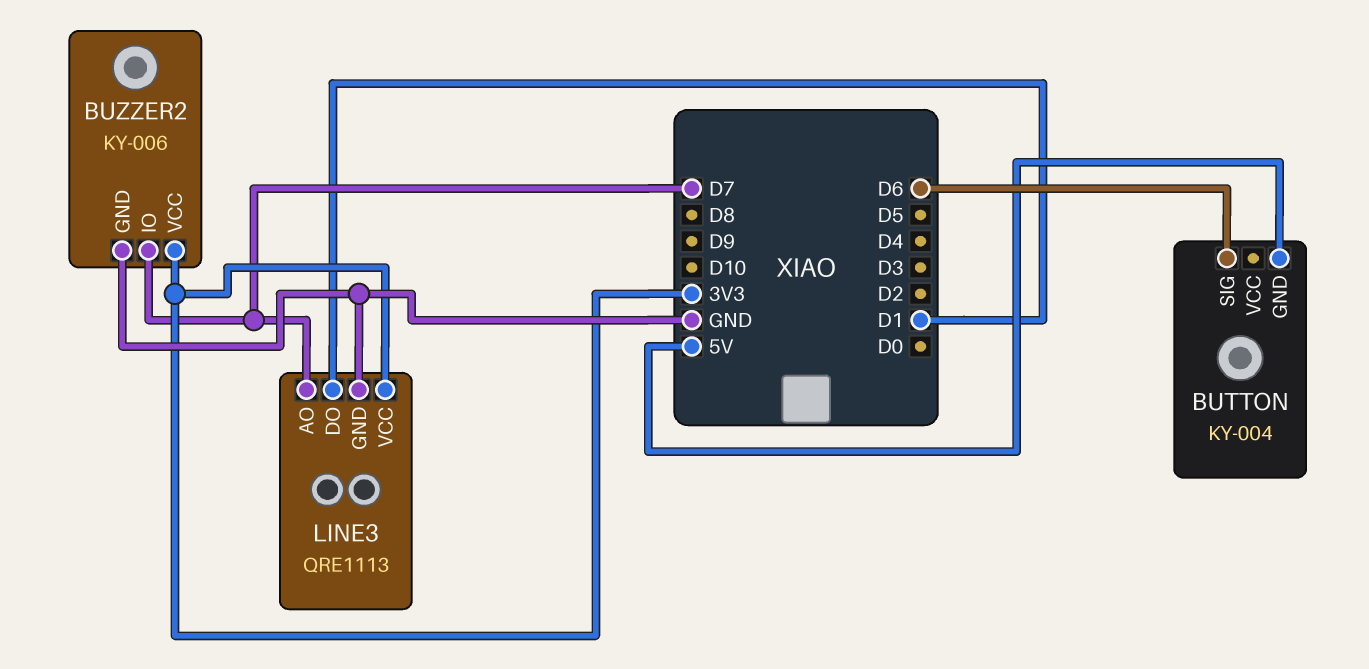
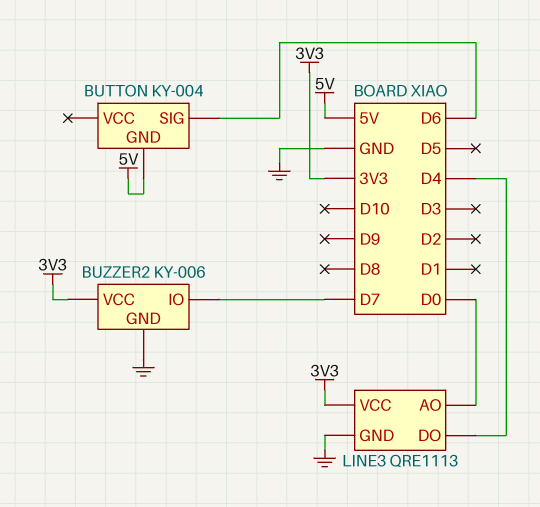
LINE3 pin AO: D7 -> D0
LINE3 pin DO: D1 -> D4

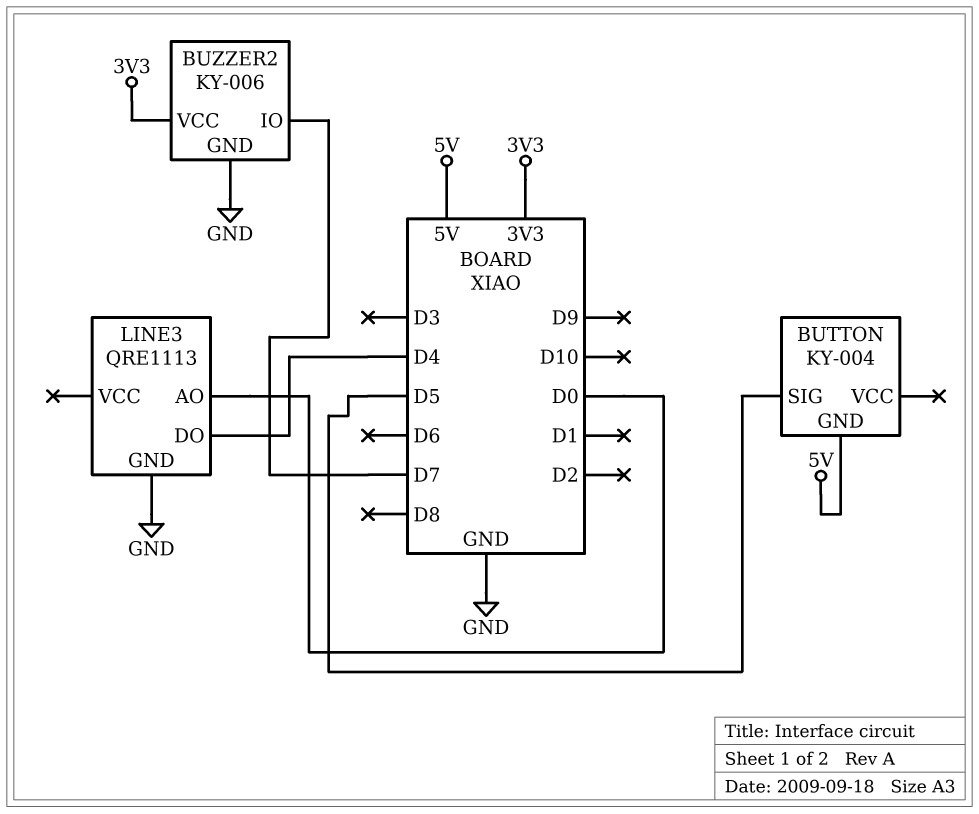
BUTTON pin SIG: D6 -> D5
LINE3 pin VCC: 3V3 -> none

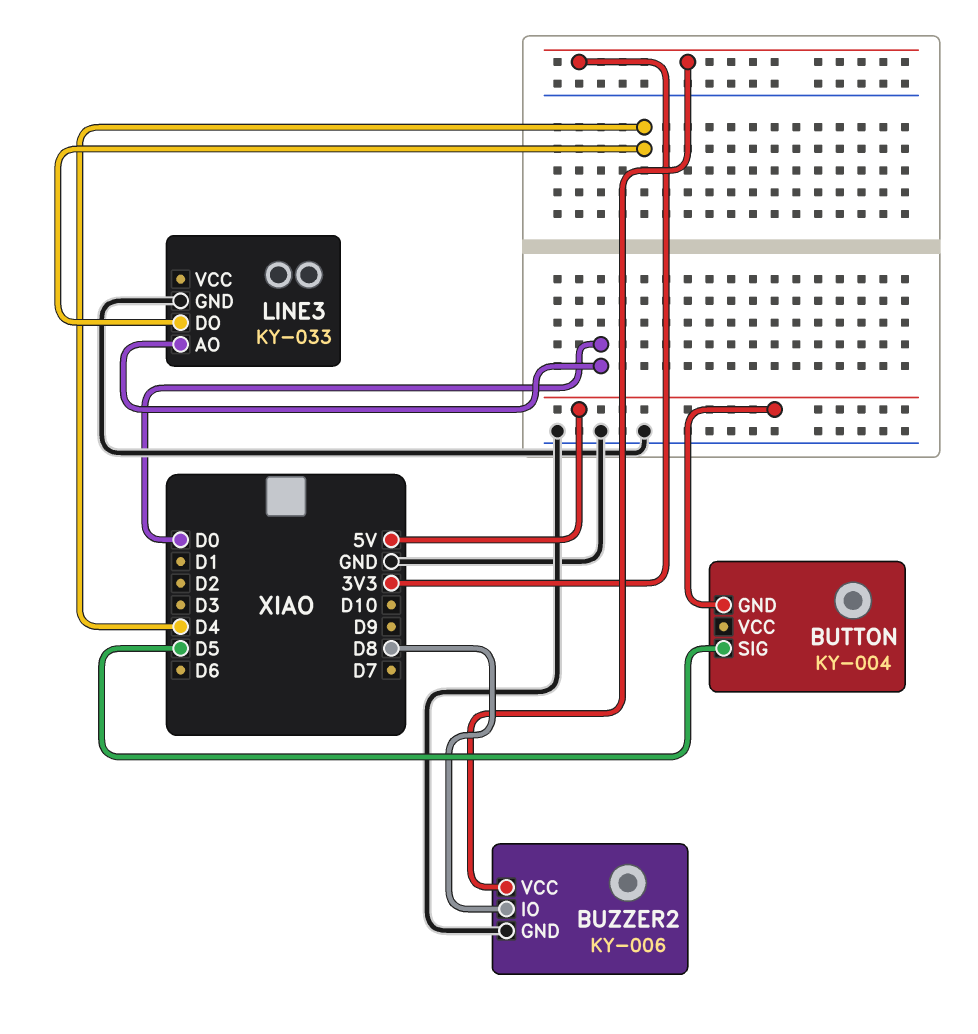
BUZZER2 pin IO: D7 -> D8
LINE3: QRE1113 -> KY-033

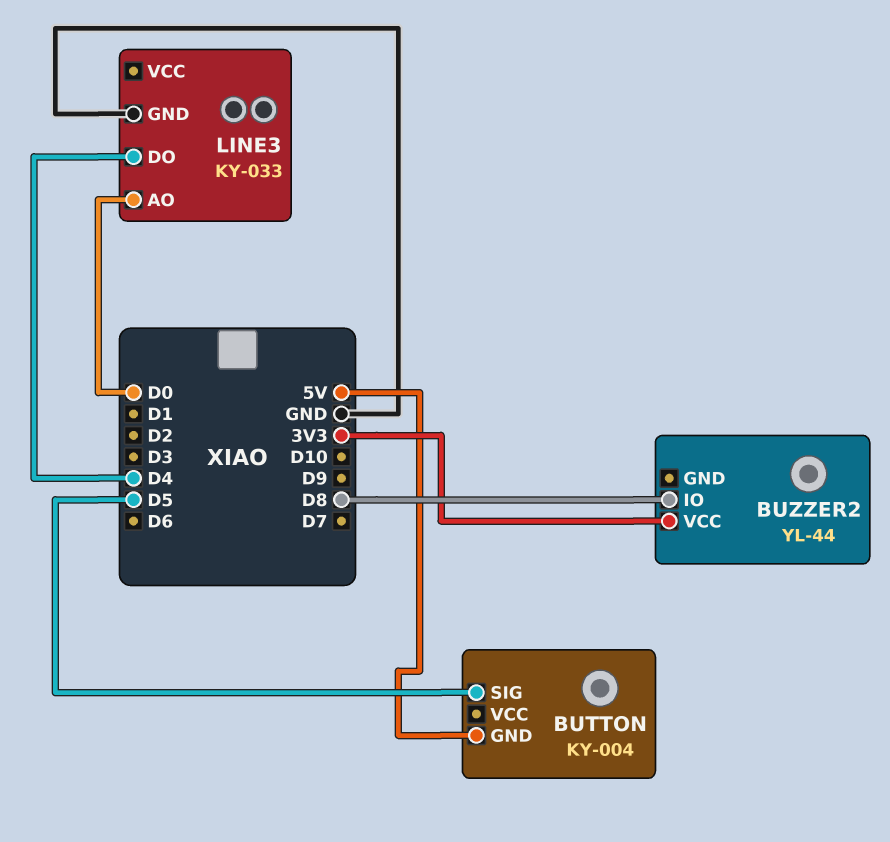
BUZZER2: KY-006 -> YL-44
BUZZER2 pin GND: GND -> none

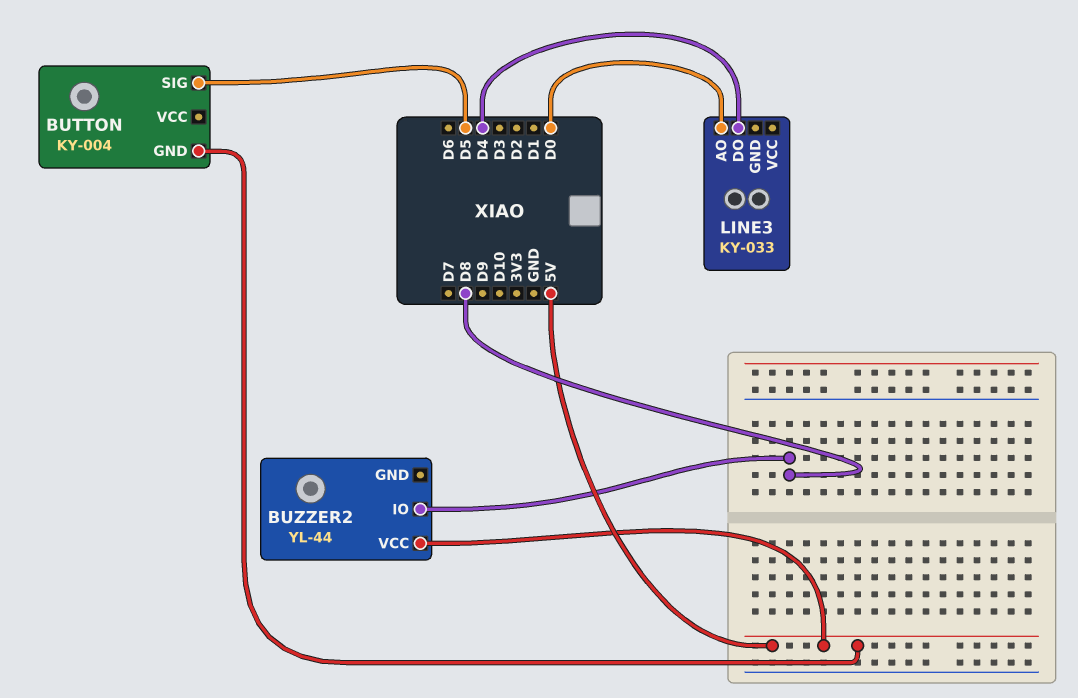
BUZZER2 pin VCC: 3V3 -> 5V
LINE3 pin GND: GND -> none

